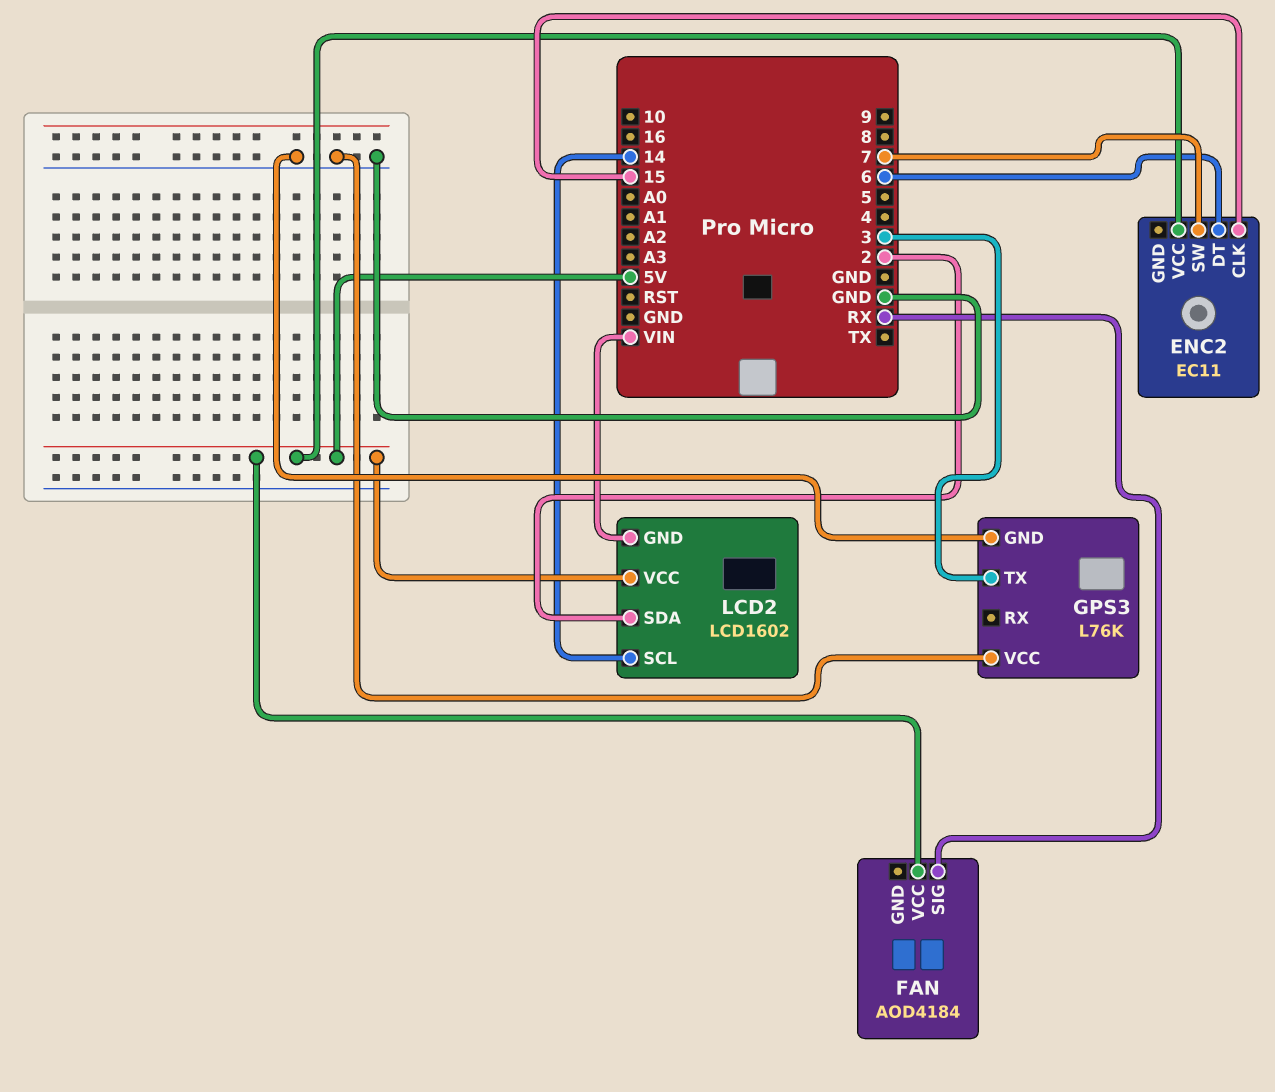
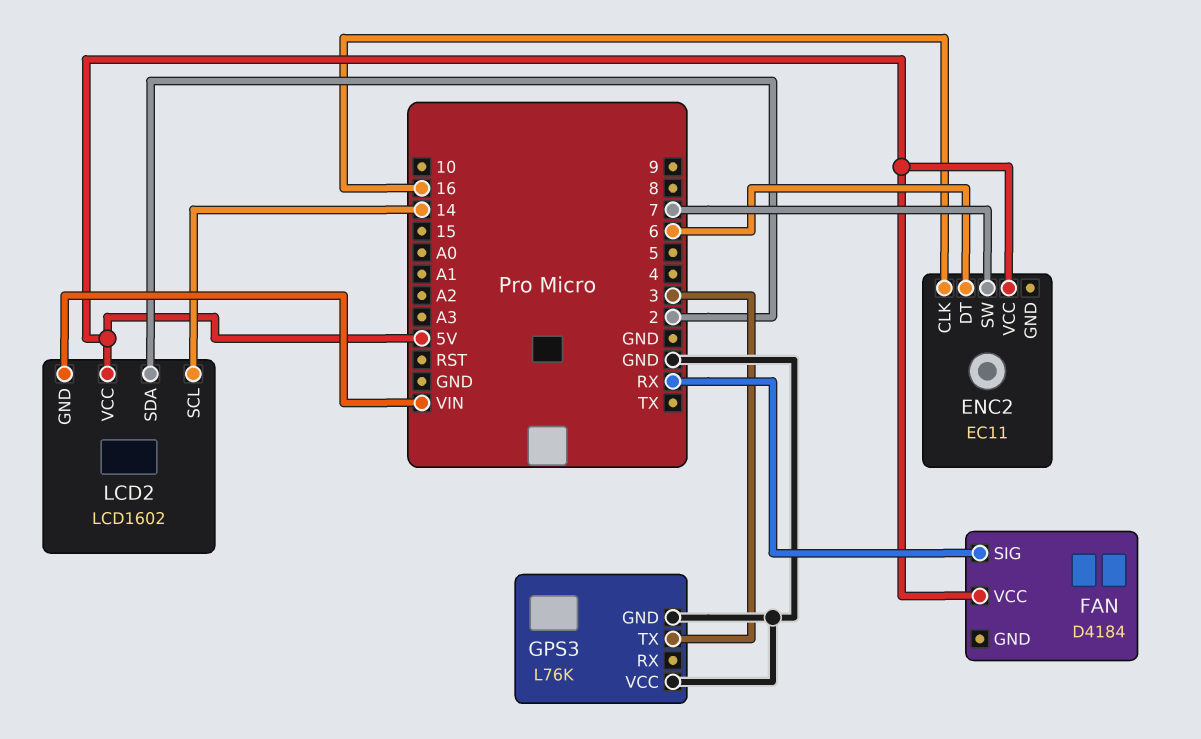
ENC2 pin CLK: 15 -> 16
FAN: AOD4184 -> D4184

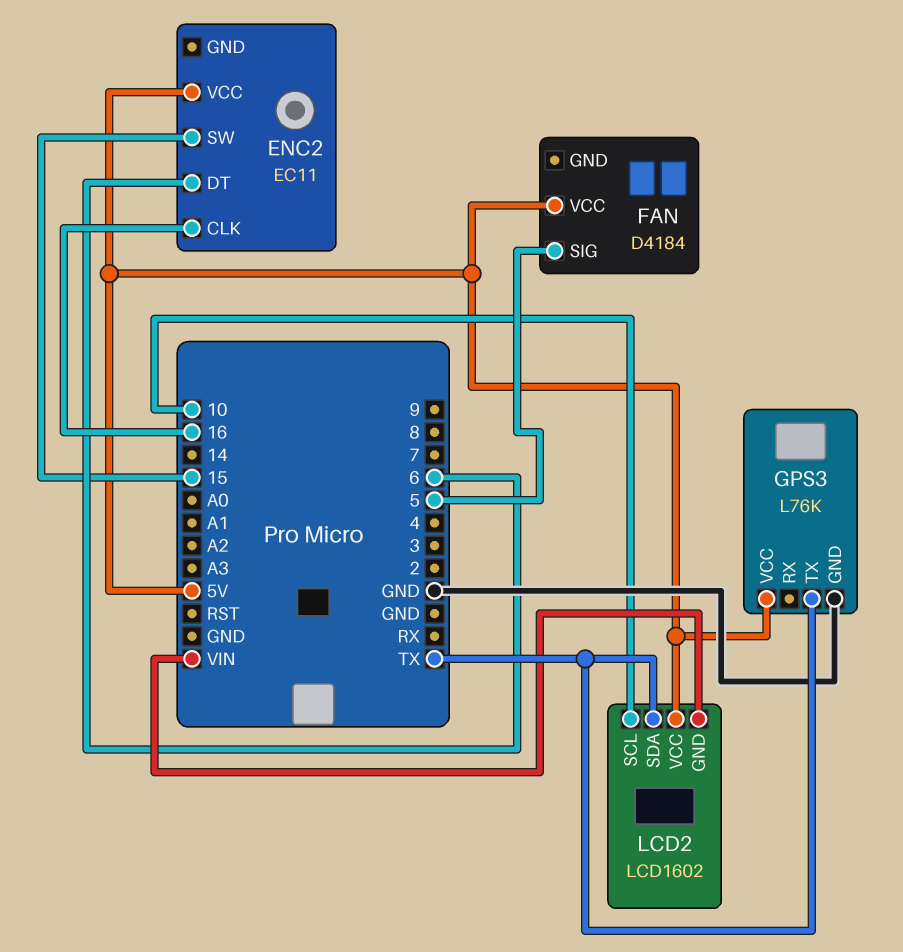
ENC2 pin SW: 7 -> 15
FAN pin SIG: RX -> 5
GPS3 pin TX: 3 -> TX
GPS3 pin VCC: GND -> 5V
LCD2 pin SCL: 14 -> 10
LCD2 pin SDA: 2 -> TX

